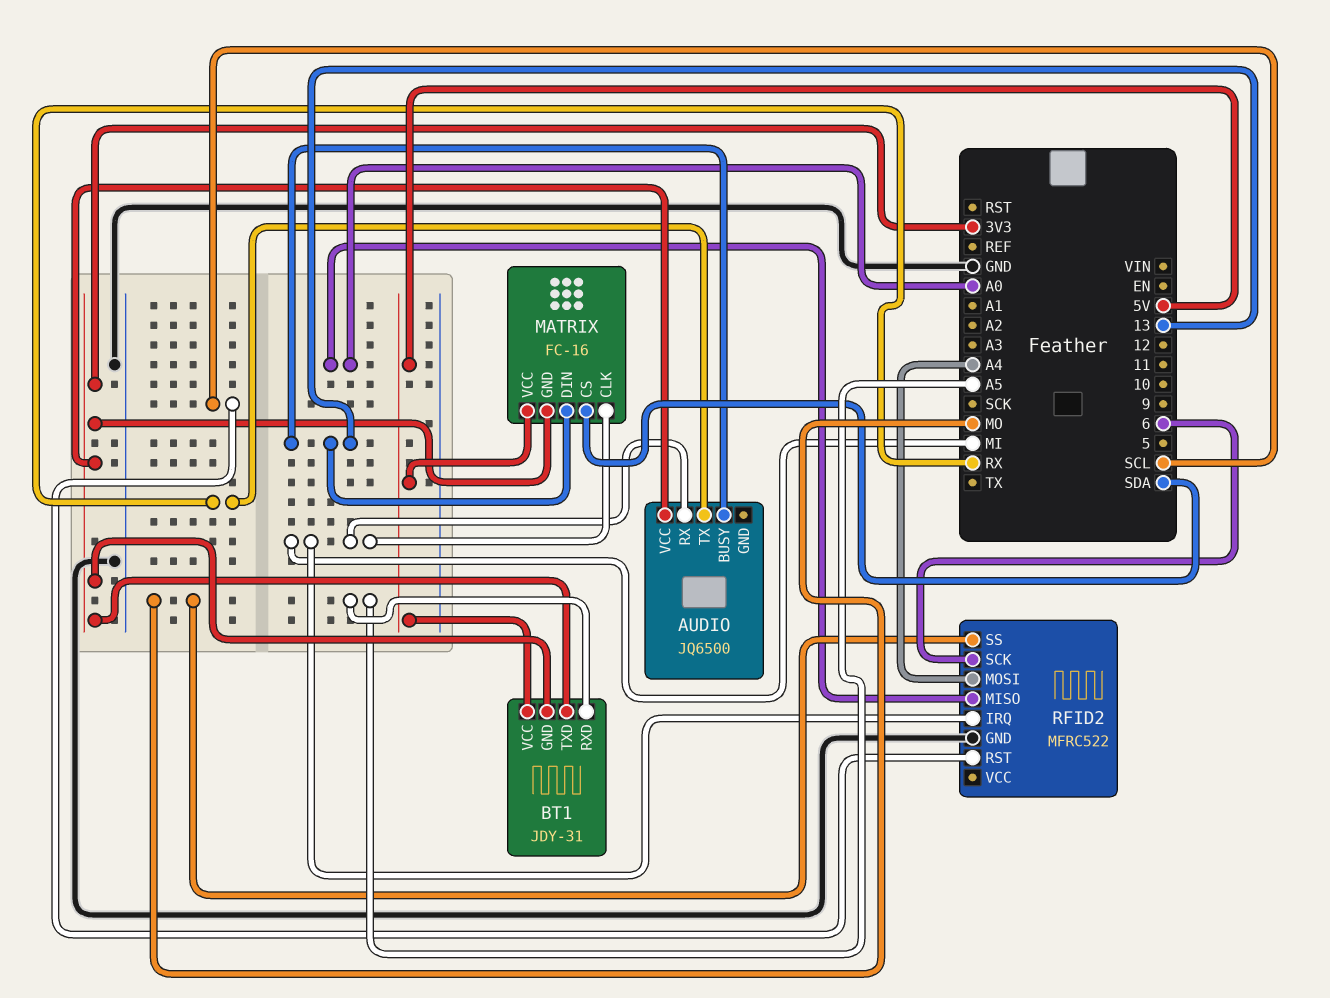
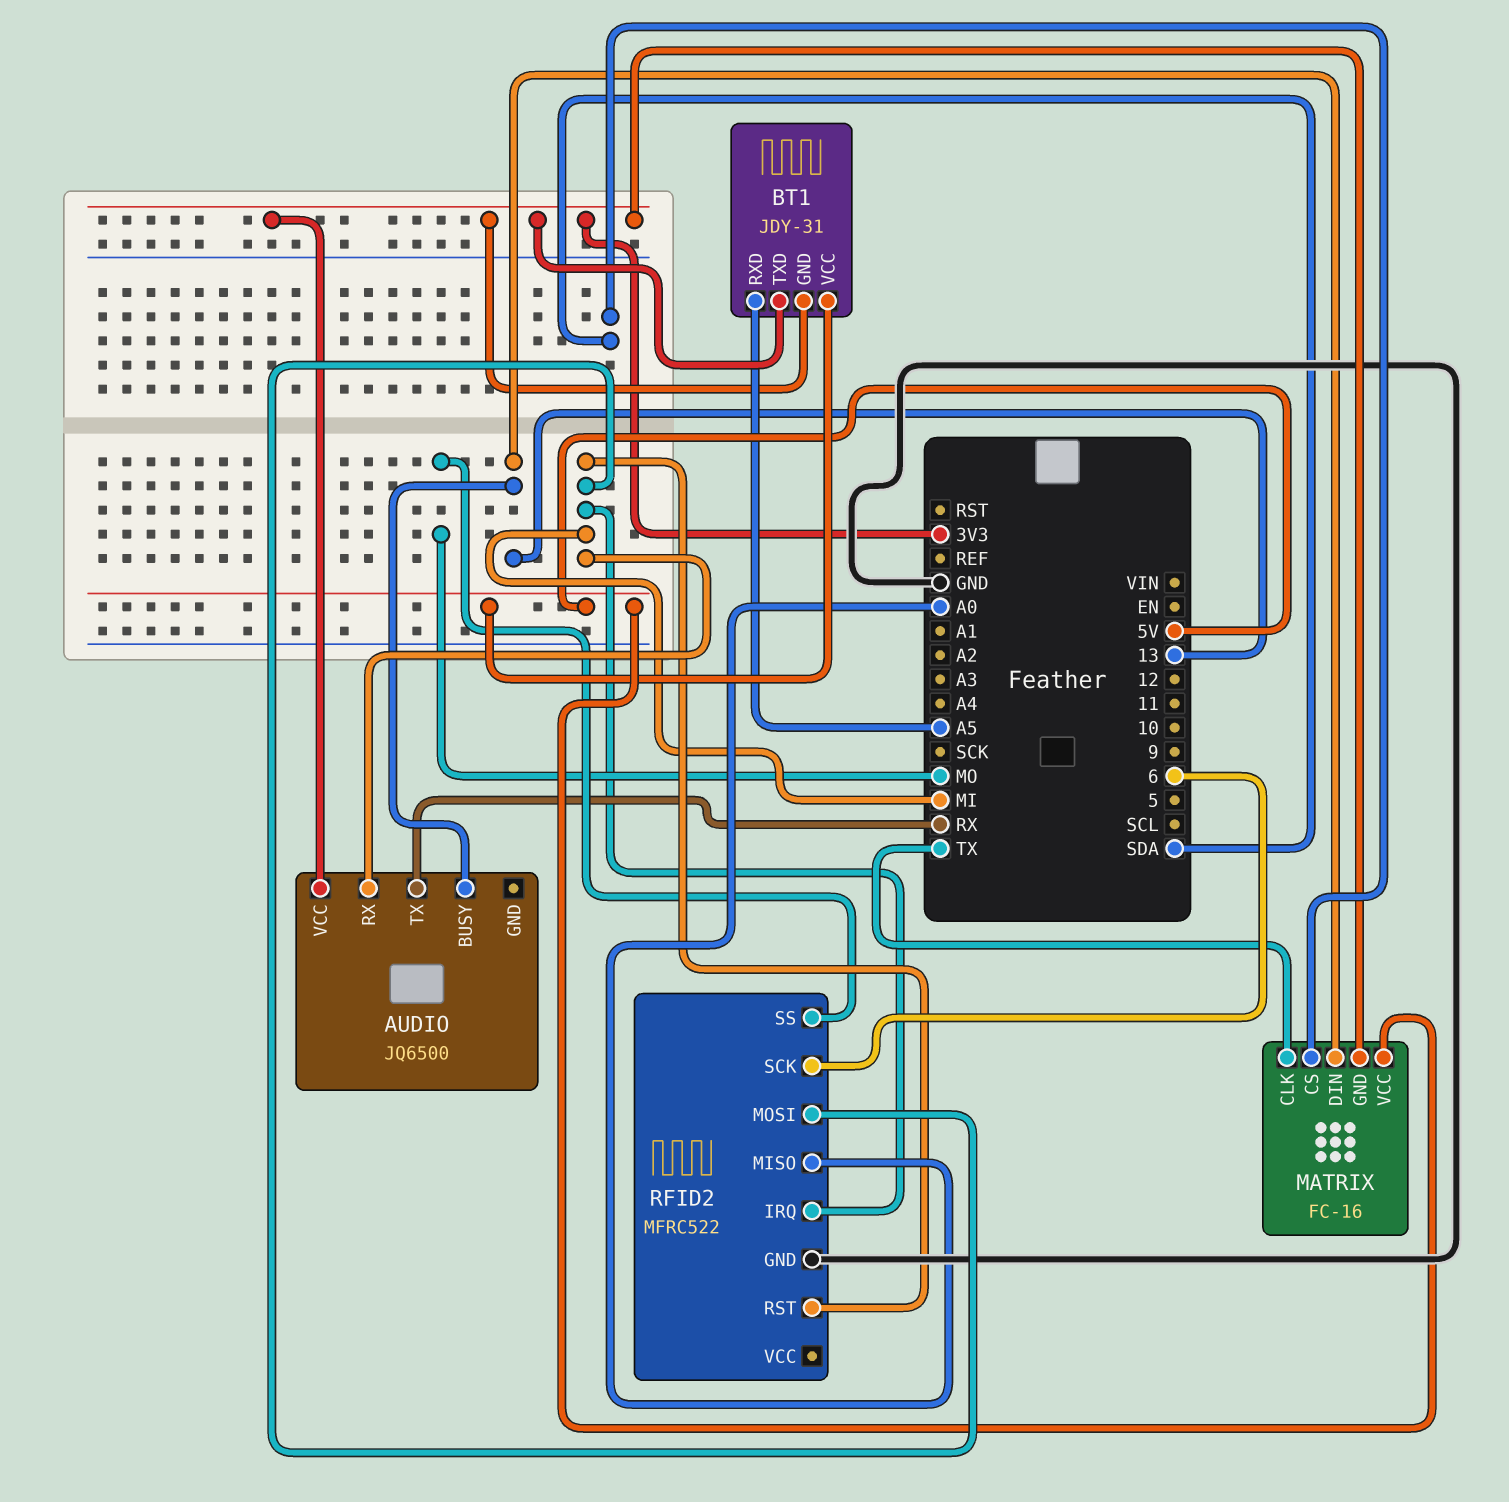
MATRIX pin CLK: MI -> TX
RFID2 pin MOSI: A4 -> MI
RFID2 pin RST: SCL -> MI

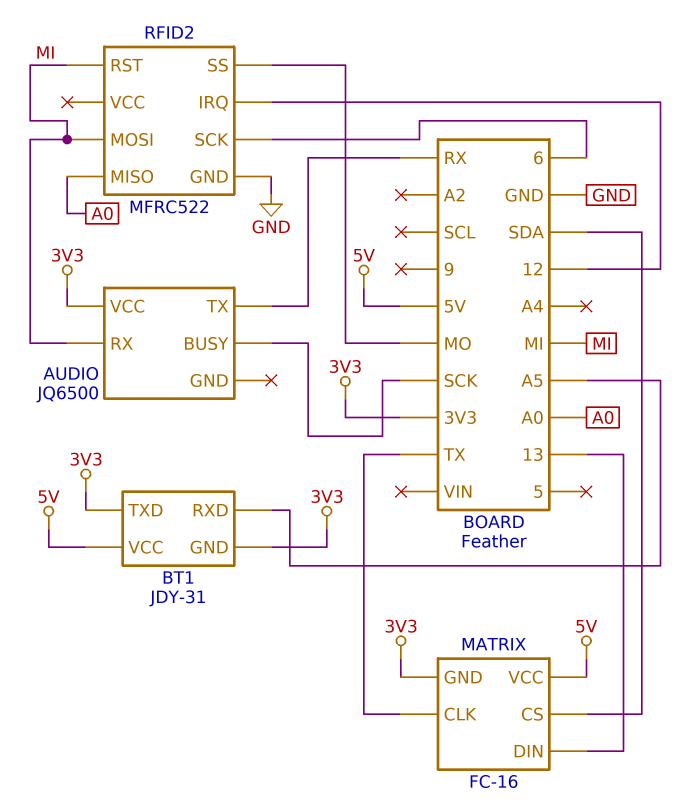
AUDIO pin BUSY: 13 -> SCK
RFID2 pin IRQ: MI -> 12

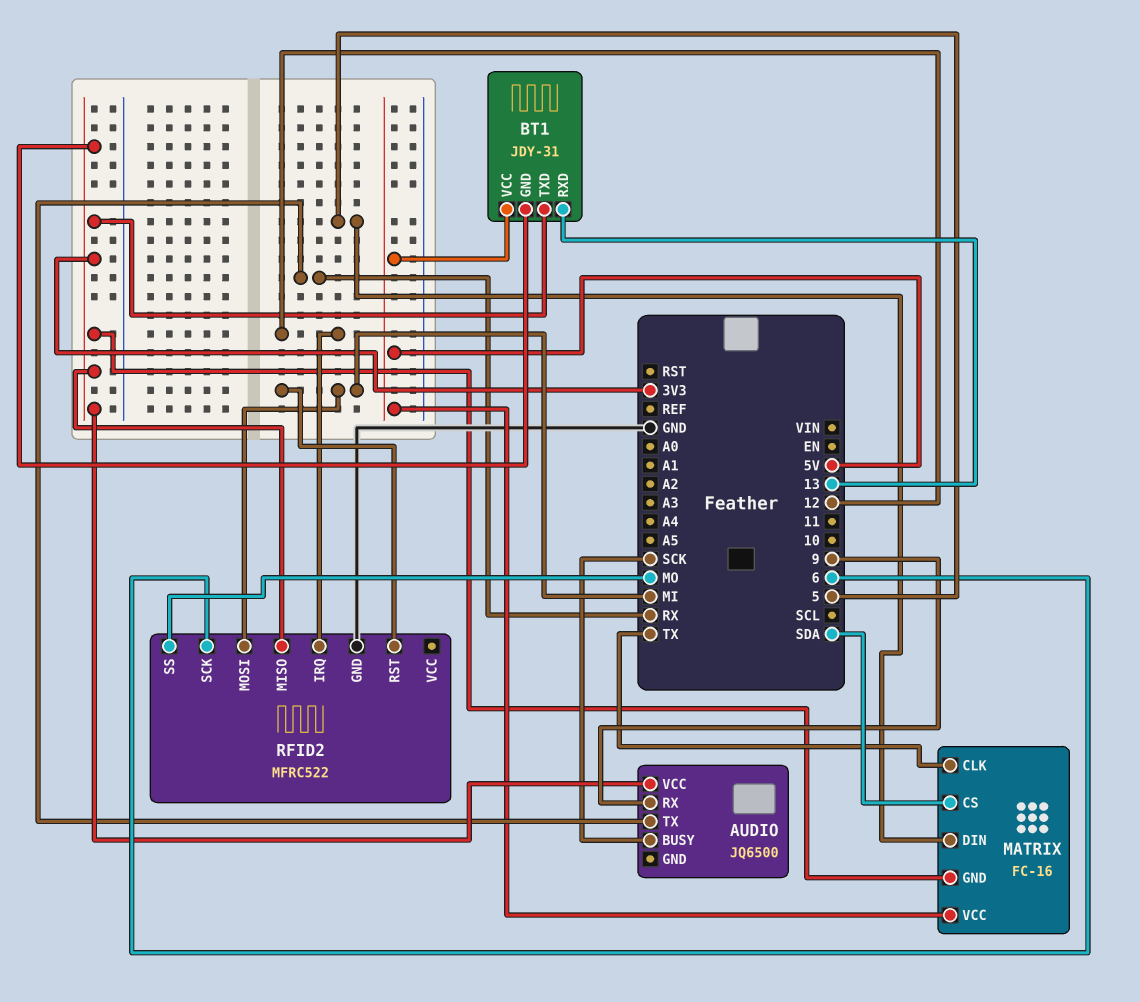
AUDIO pin RX: MI -> 9
BT1 pin RXD: A5 -> 13
MATRIX pin DIN: 13 -> 5
RFID2 pin MISO: A0 -> 3V3

